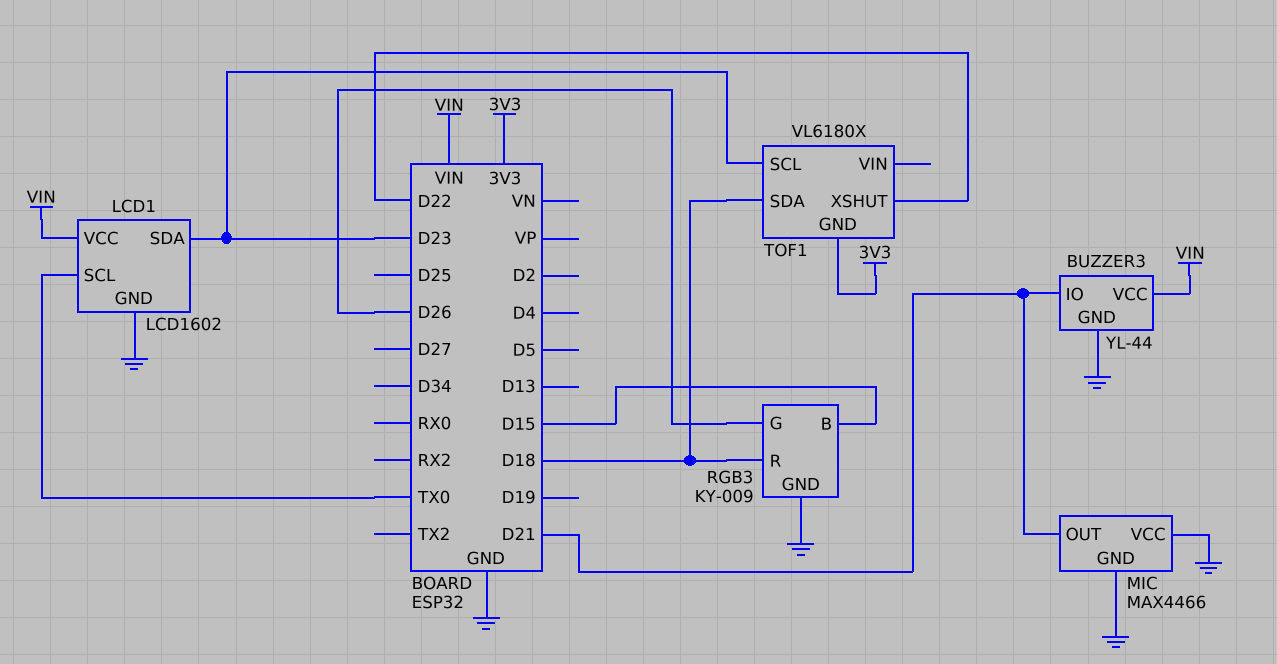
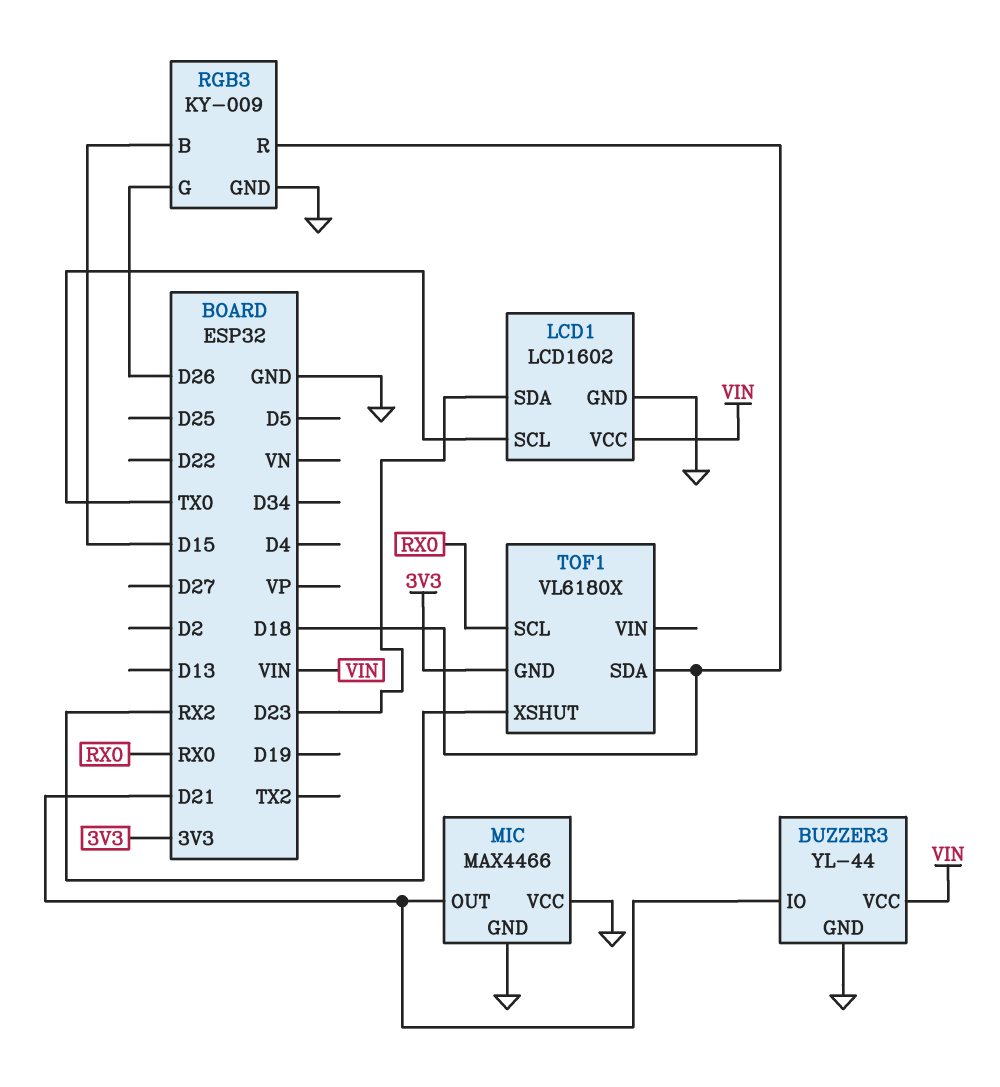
TOF1 pin SCL: D23 -> RX0
TOF1 pin XSHUT: D22 -> RX2

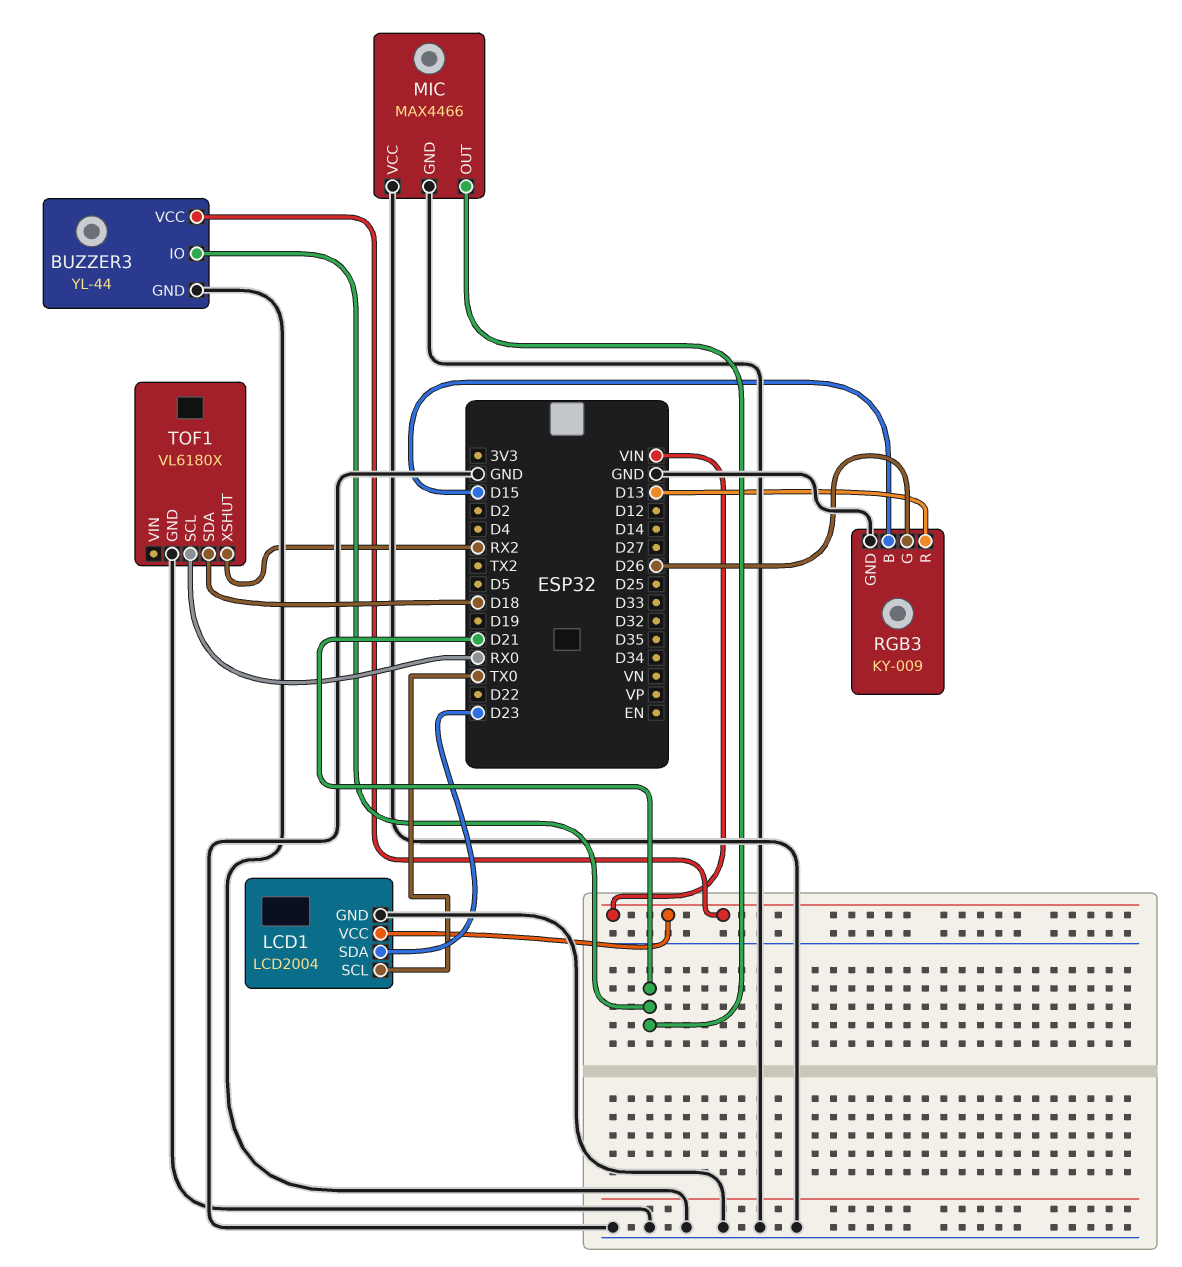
LCD1: LCD1602 -> LCD2004
RGB3 pin R: D18 -> D13
TOF1 pin GND: 3V3 -> GND

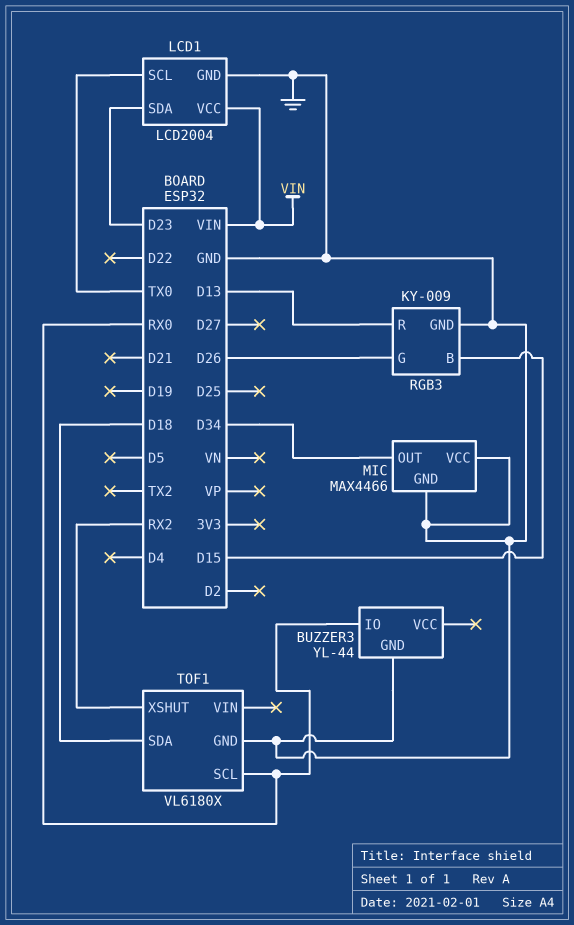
BUZZER3 pin IO: D21 -> RX0
BUZZER3 pin VCC: VIN -> none
MIC pin OUT: D21 -> D34

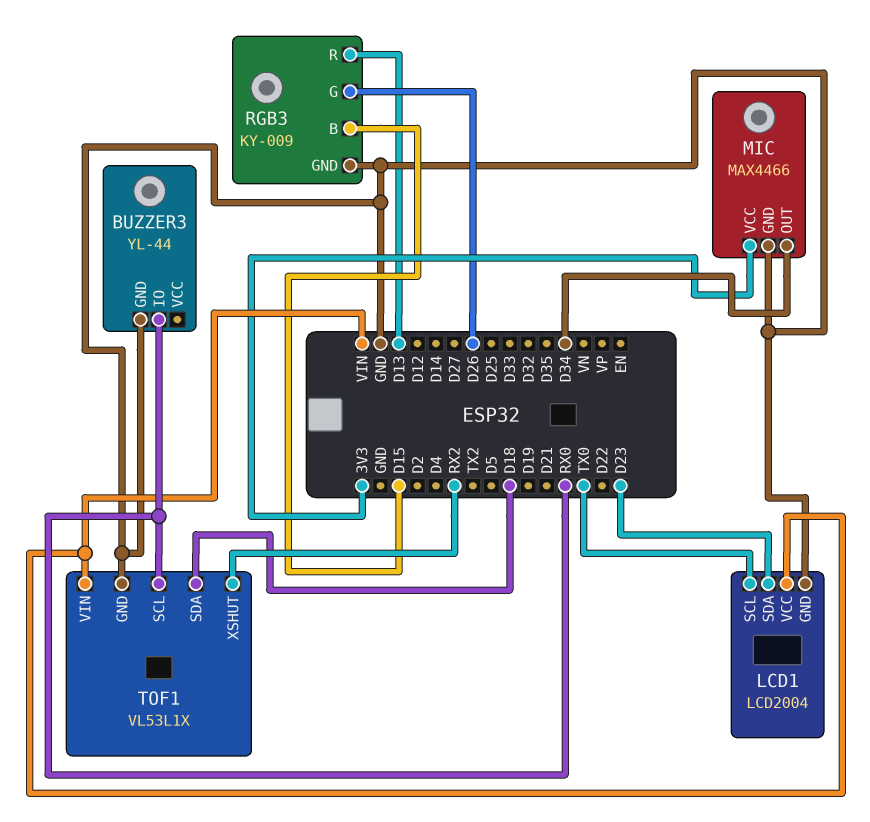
MIC pin VCC: GND -> 3V3
TOF1: VL6180X -> VL53L1X
TOF1 pin VIN: none -> VIN

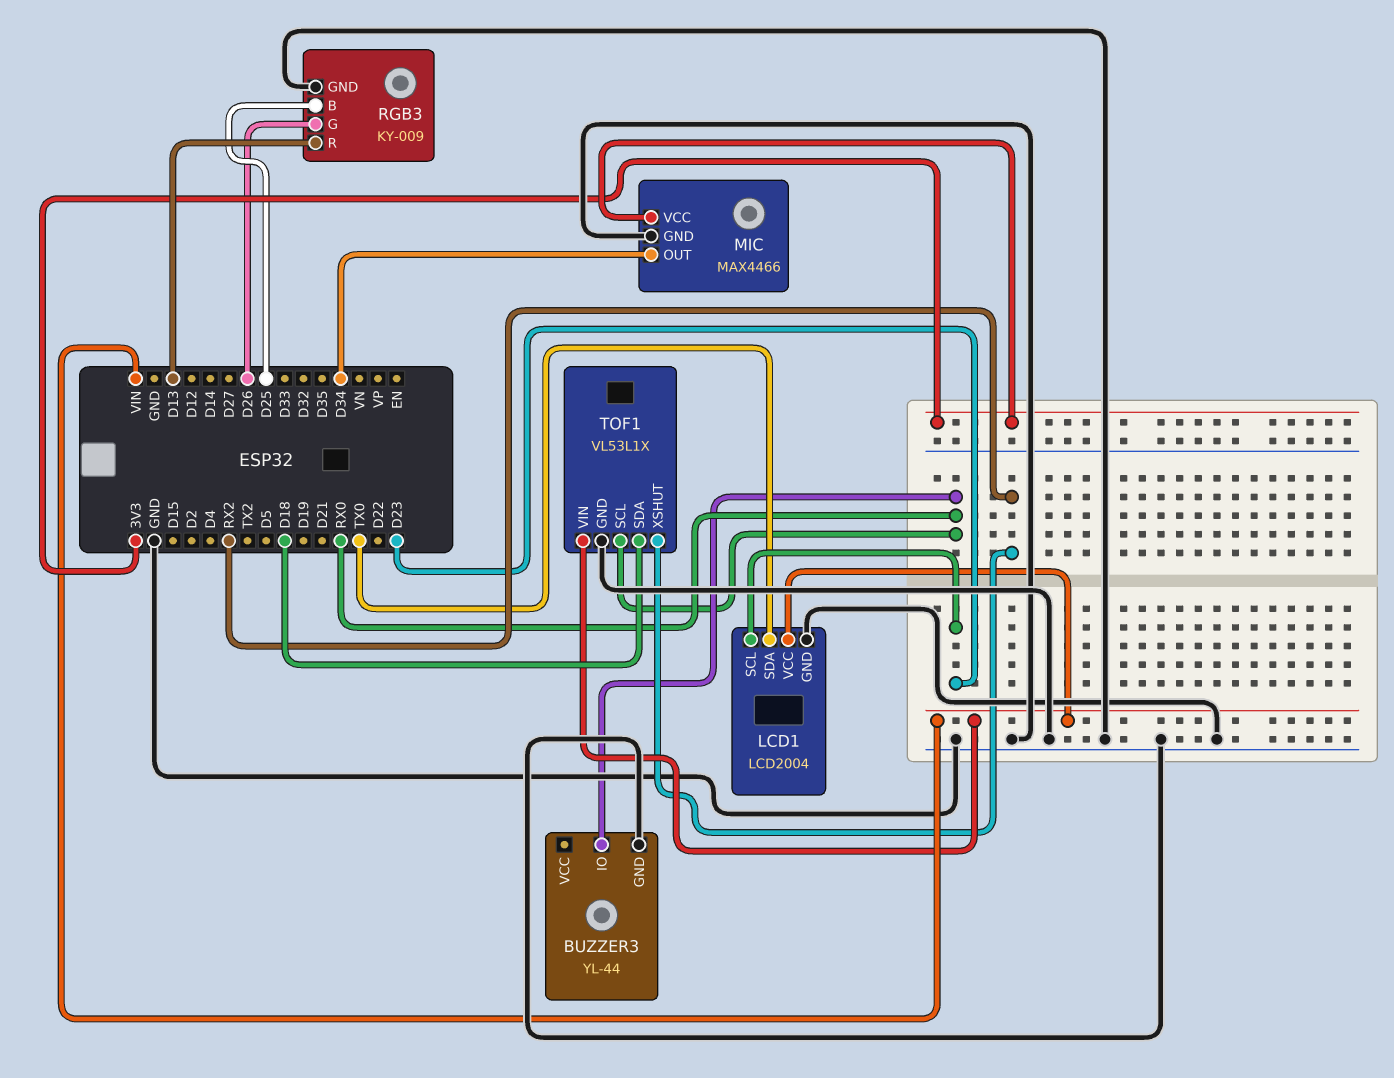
LCD1 pin SCL: TX0 -> D23
LCD1 pin SDA: D23 -> TX0
RGB3 pin B: D15 -> D25

